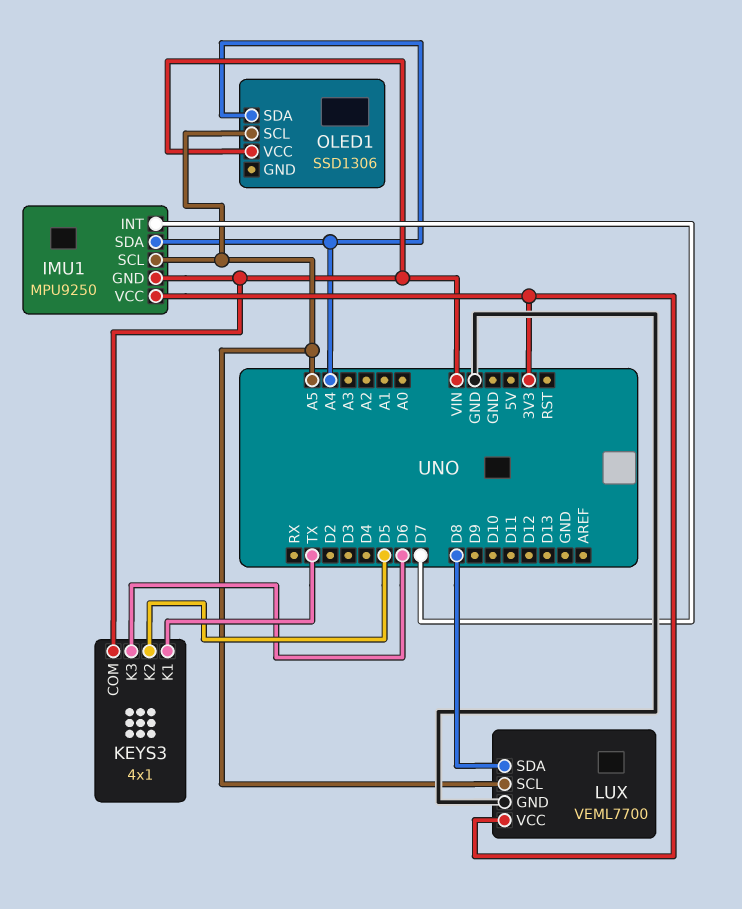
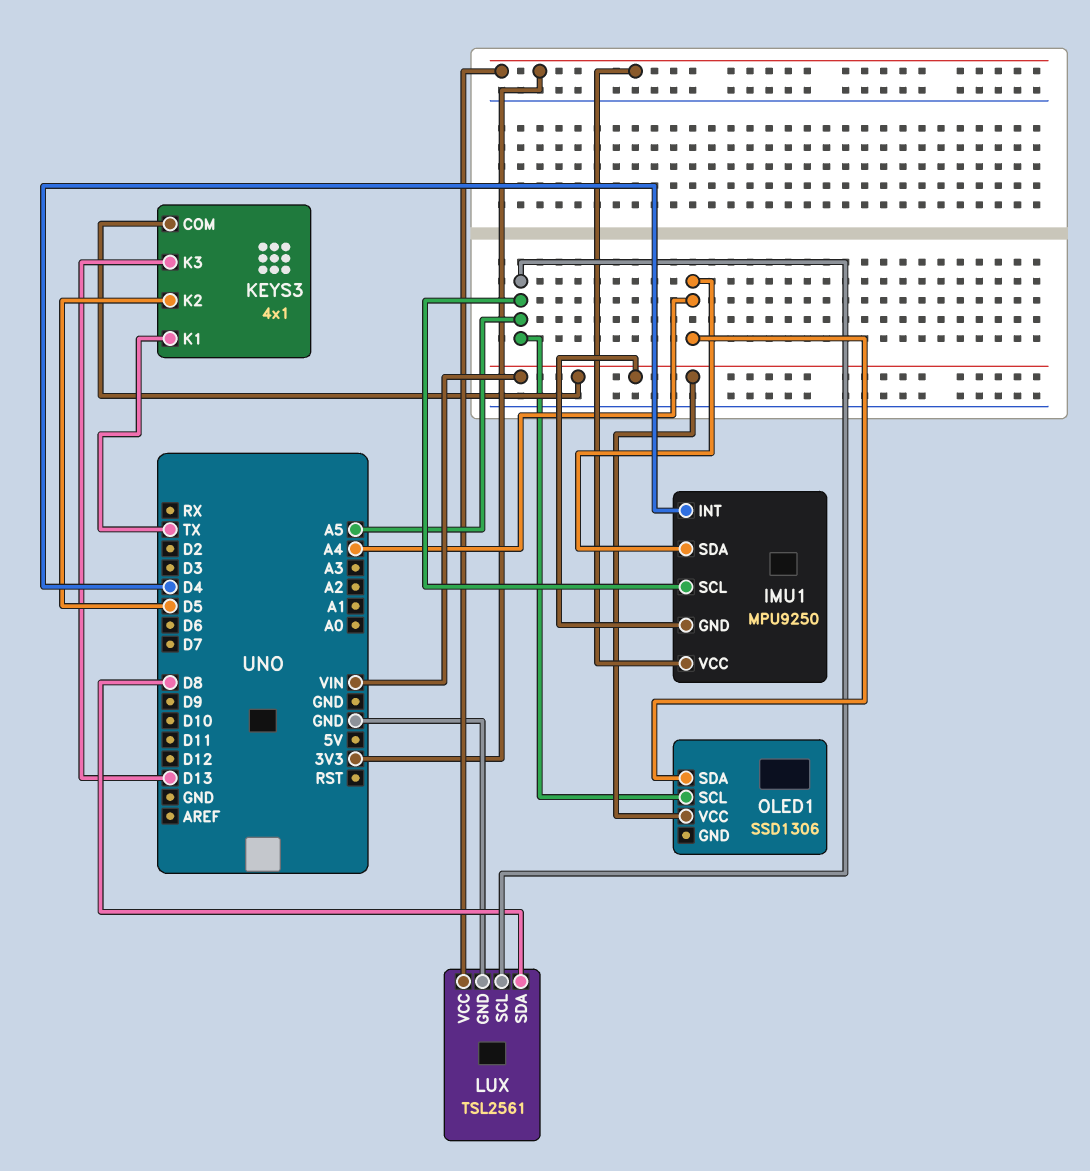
IMU1 pin INT: D7 -> D4
KEYS3 pin K3: D6 -> D13
LUX: VEML7700 -> TSL2561

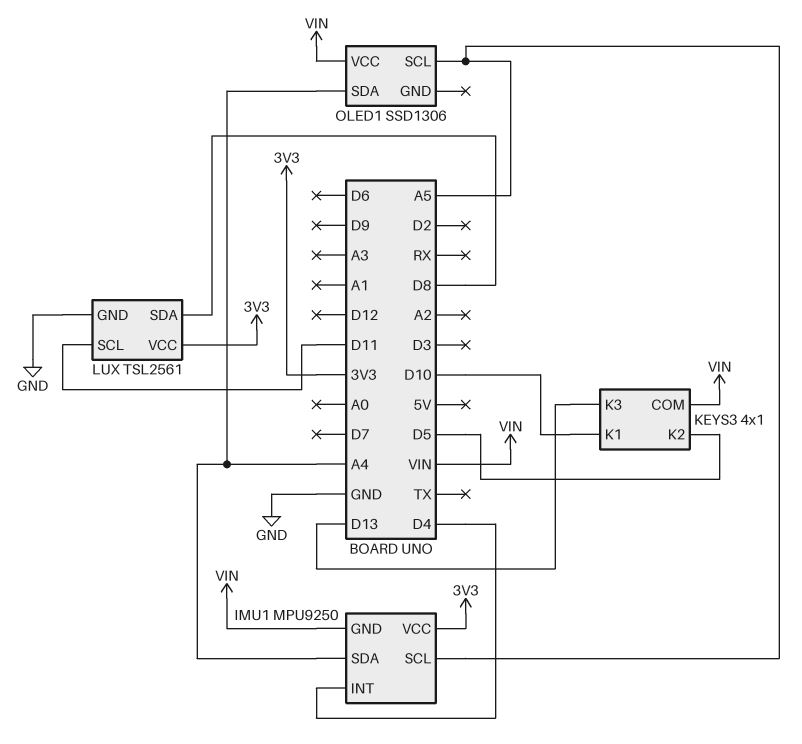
KEYS3 pin K1: TX -> D10
LUX pin SCL: A5 -> D11

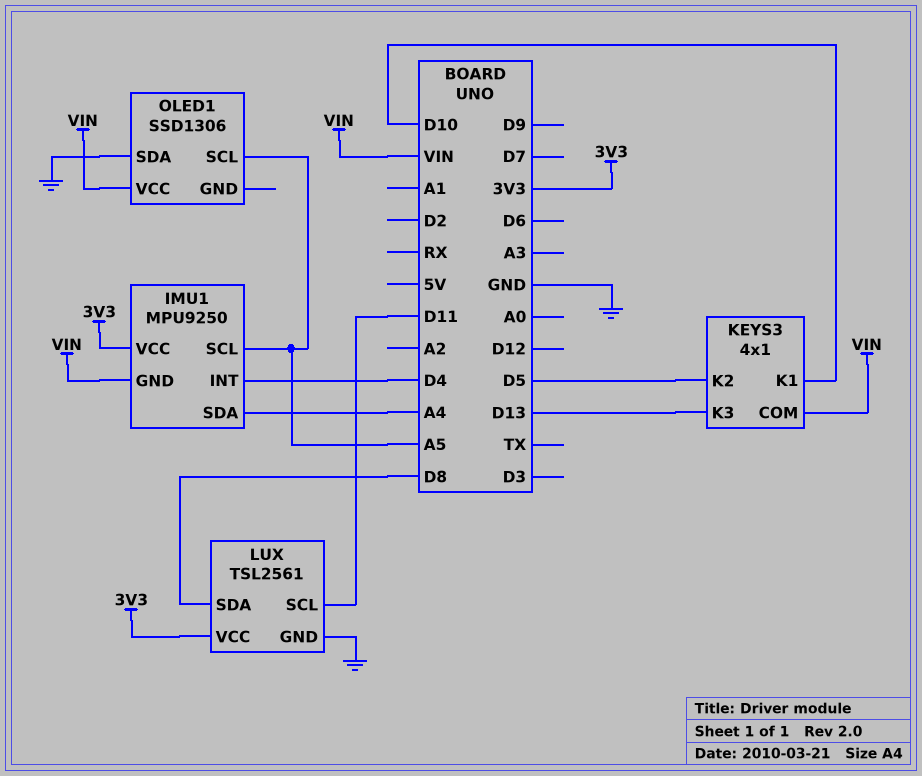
OLED1 pin SDA: A4 -> GND

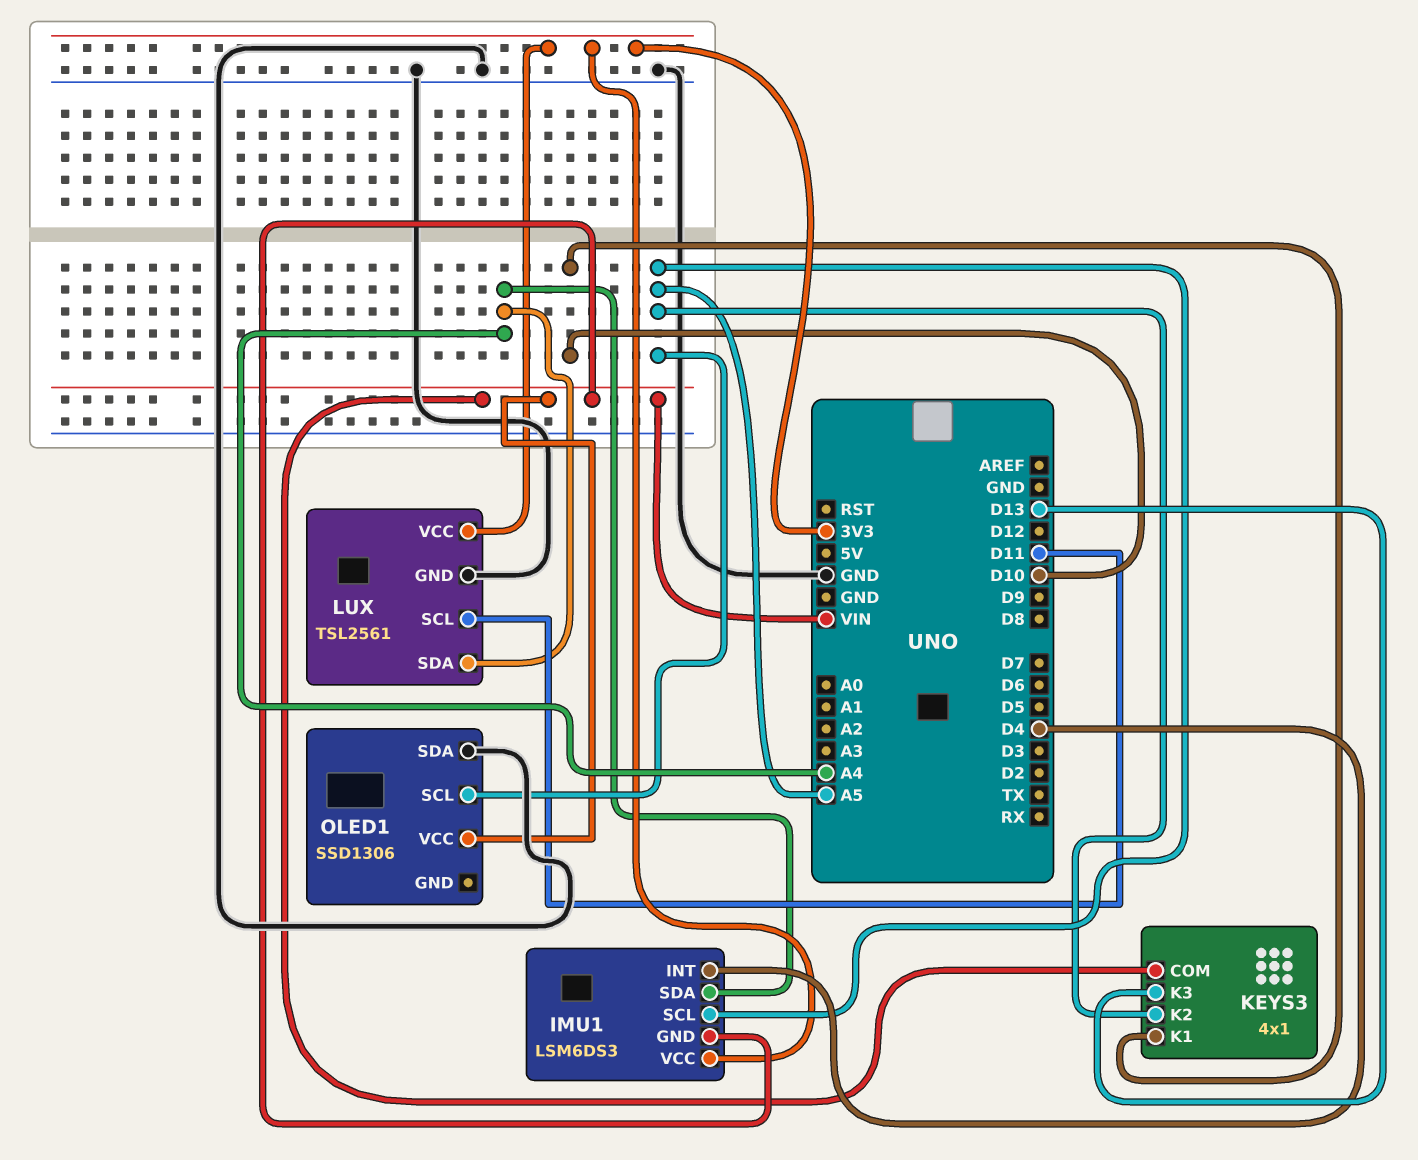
IMU1: MPU9250 -> LSM6DS3
KEYS3 pin K2: D5 -> A5
LUX pin SDA: D8 -> A4

